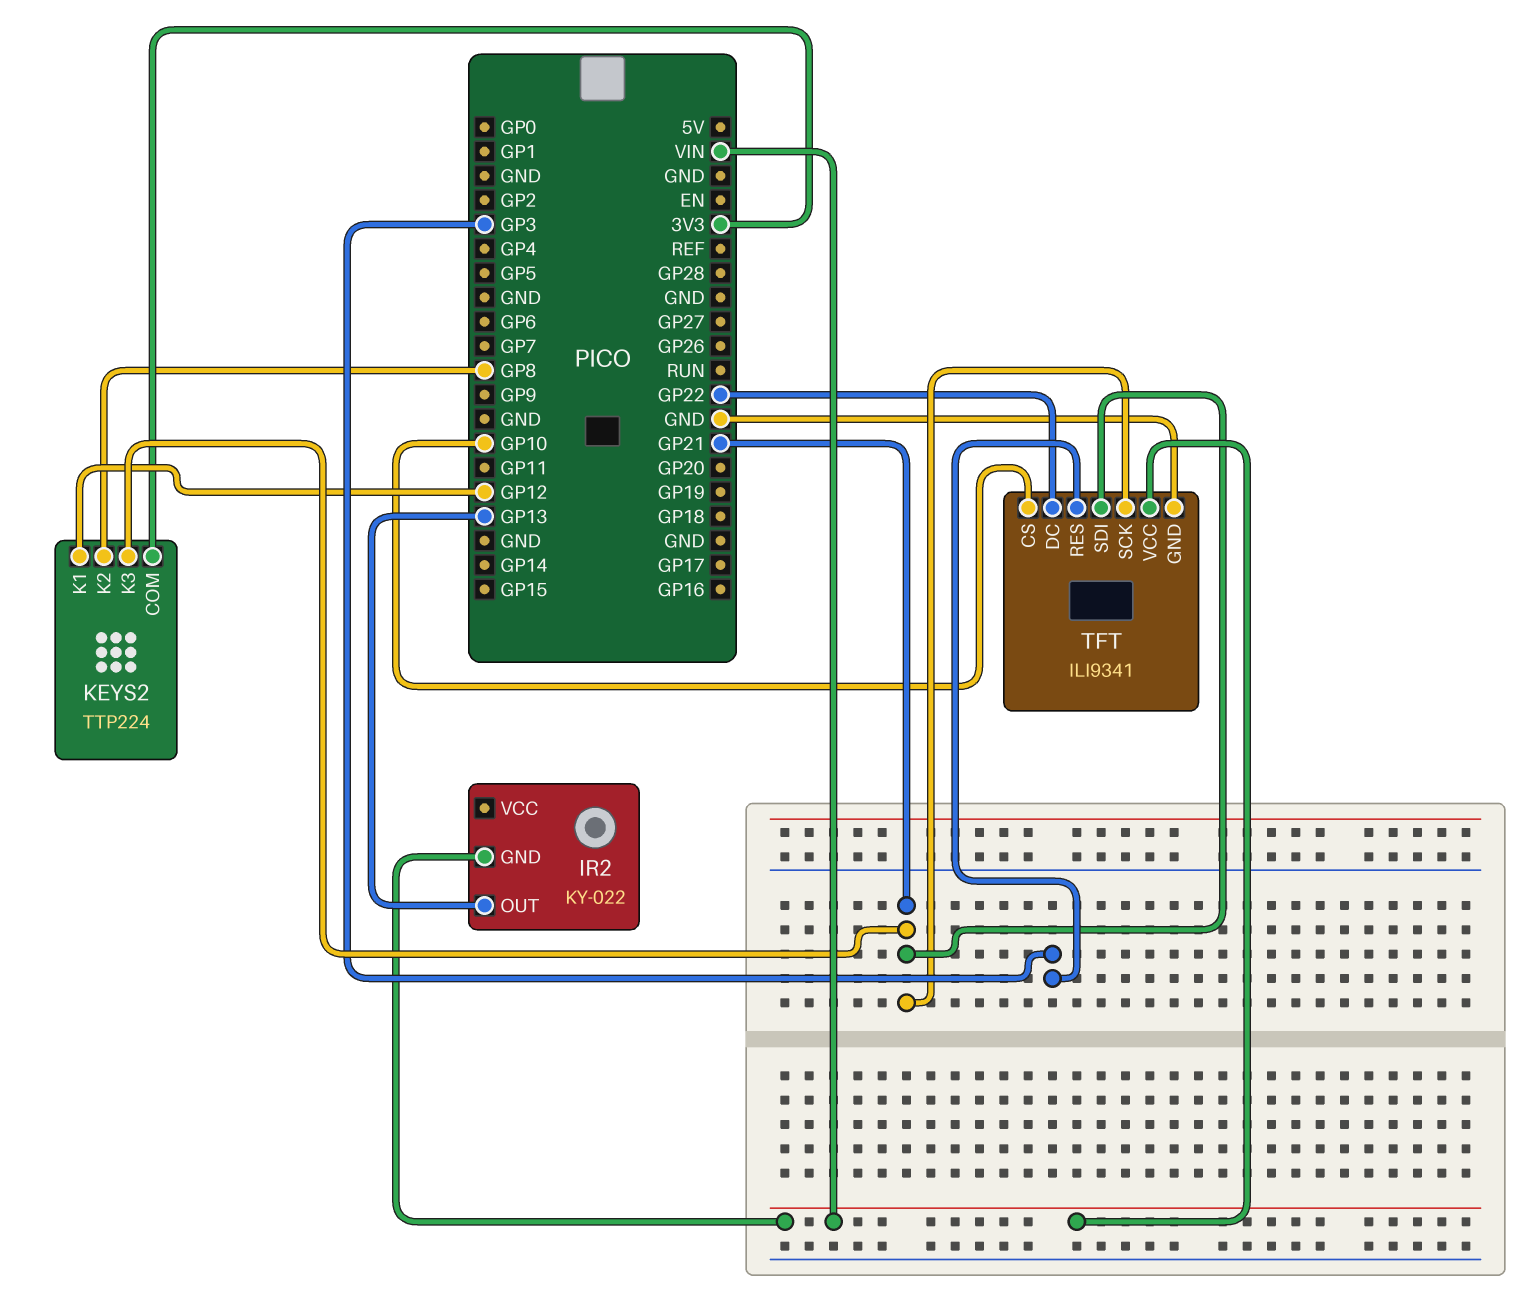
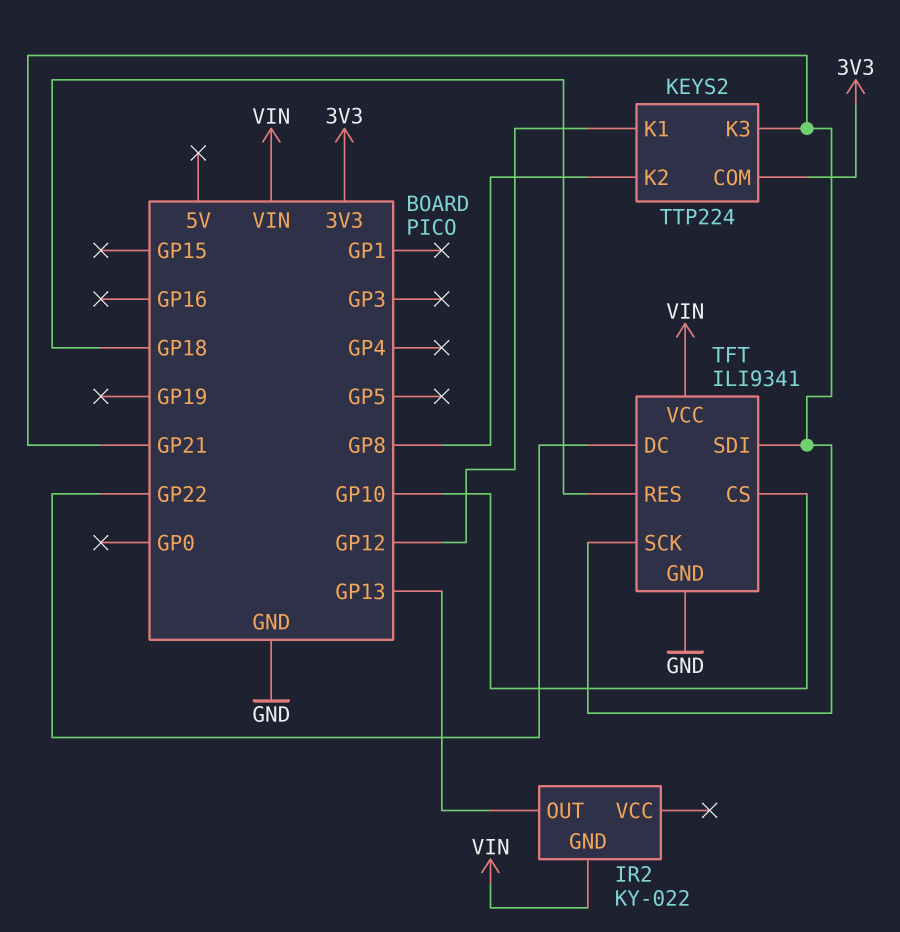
TFT pin RES: GP3 -> GP18

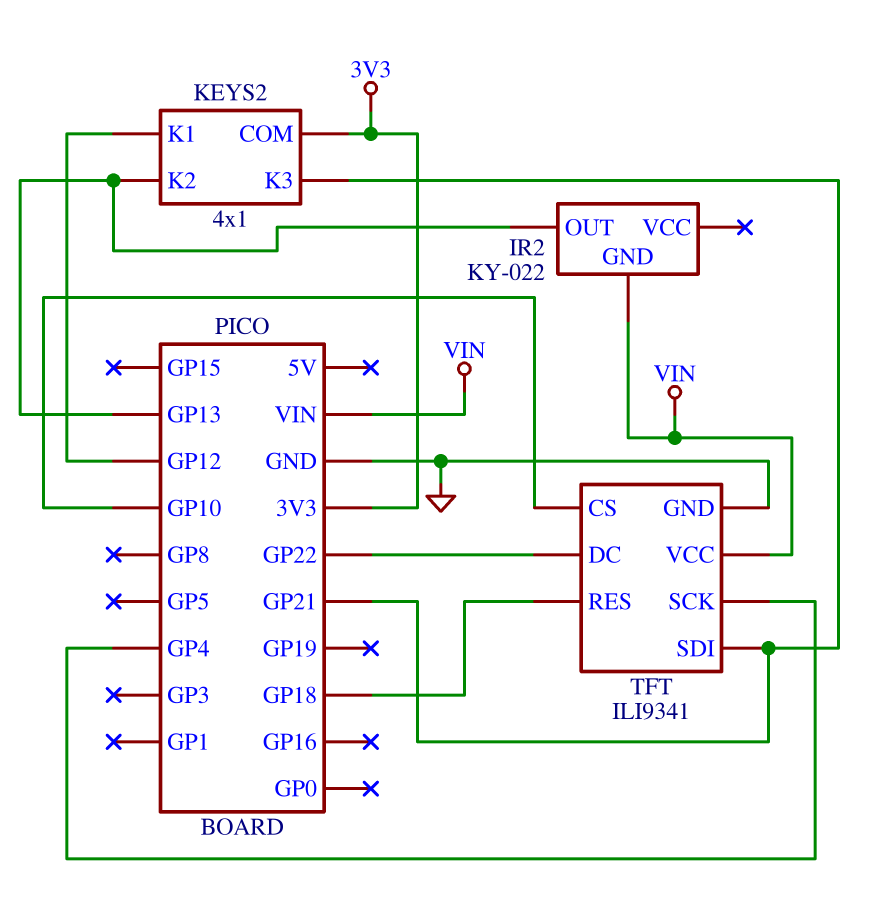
KEYS2: TTP224 -> 4x1
KEYS2 pin K2: GP8 -> GP13
TFT pin SCK: GP21 -> GP4

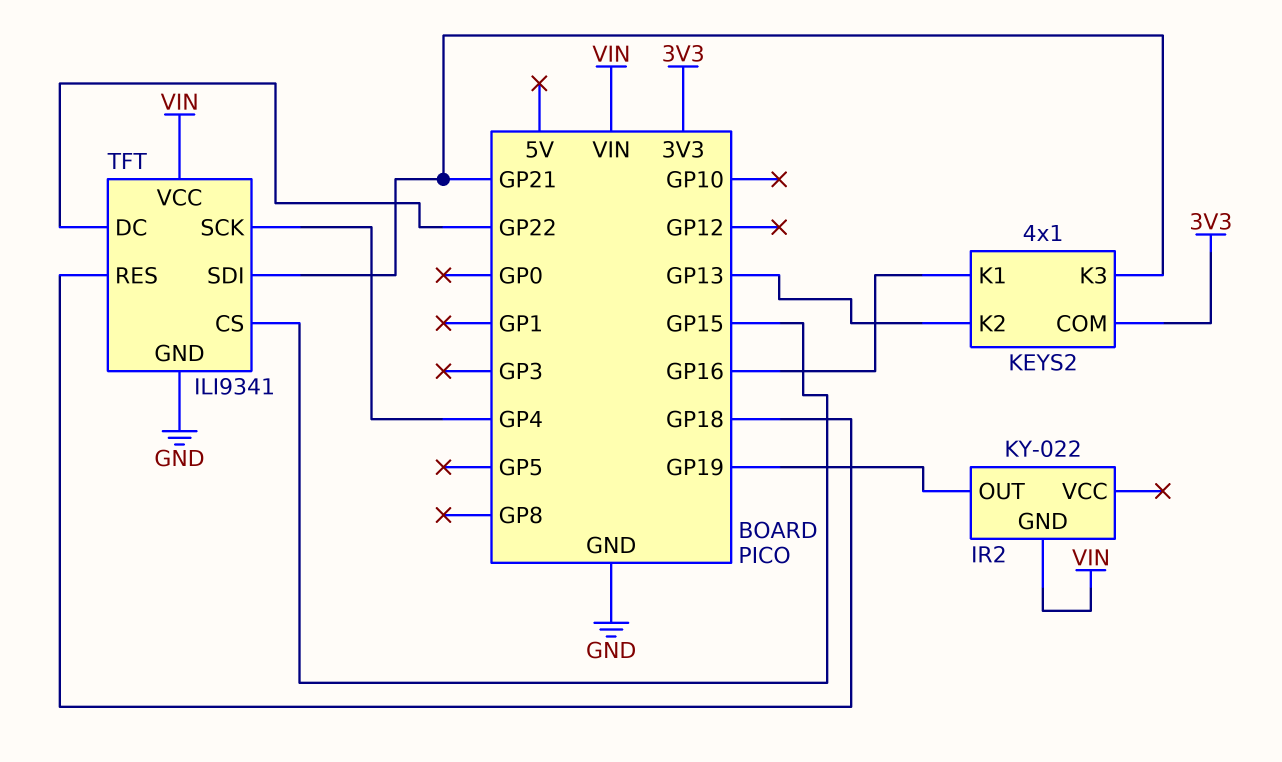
IR2 pin OUT: GP13 -> GP19
KEYS2 pin K1: GP12 -> GP16
TFT pin CS: GP10 -> GP15

